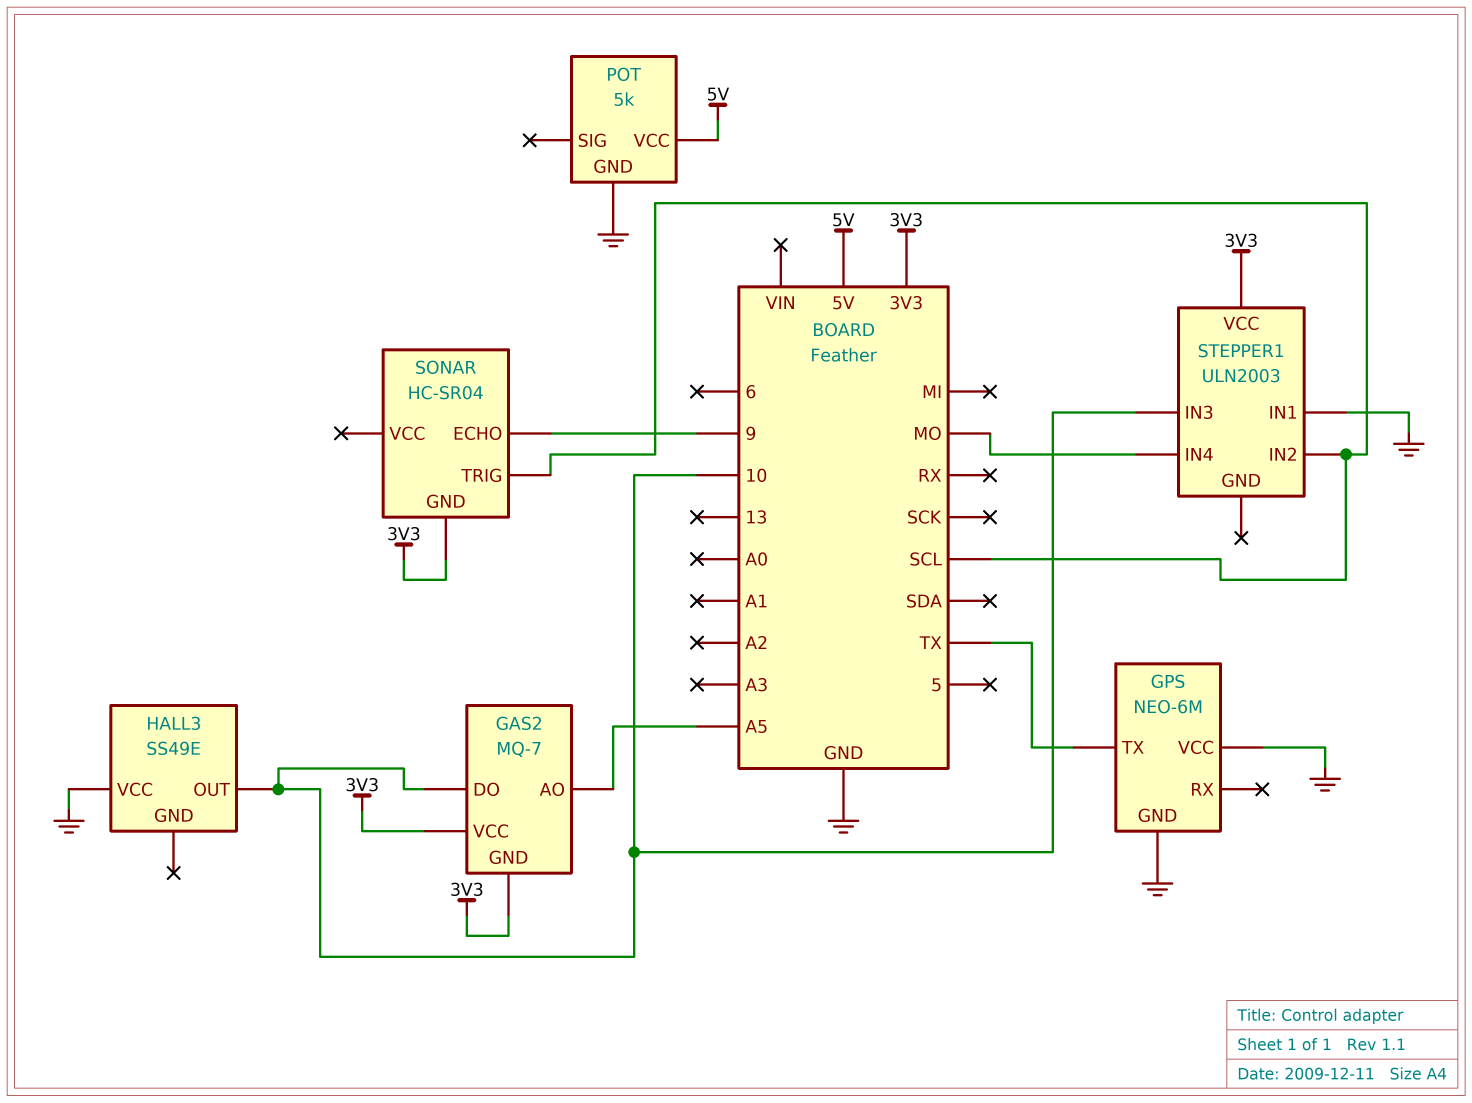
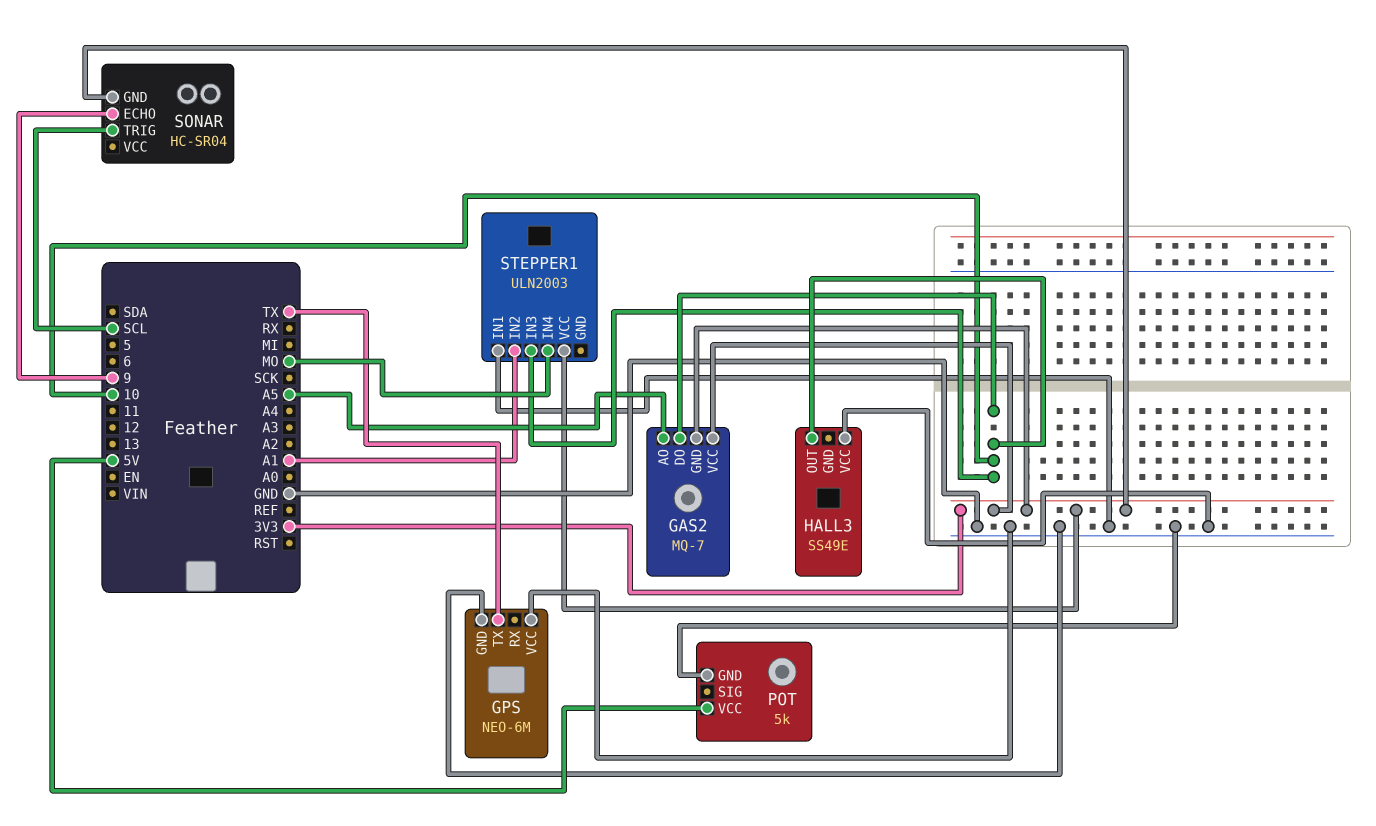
STEPPER1 pin IN2: SCL -> A1

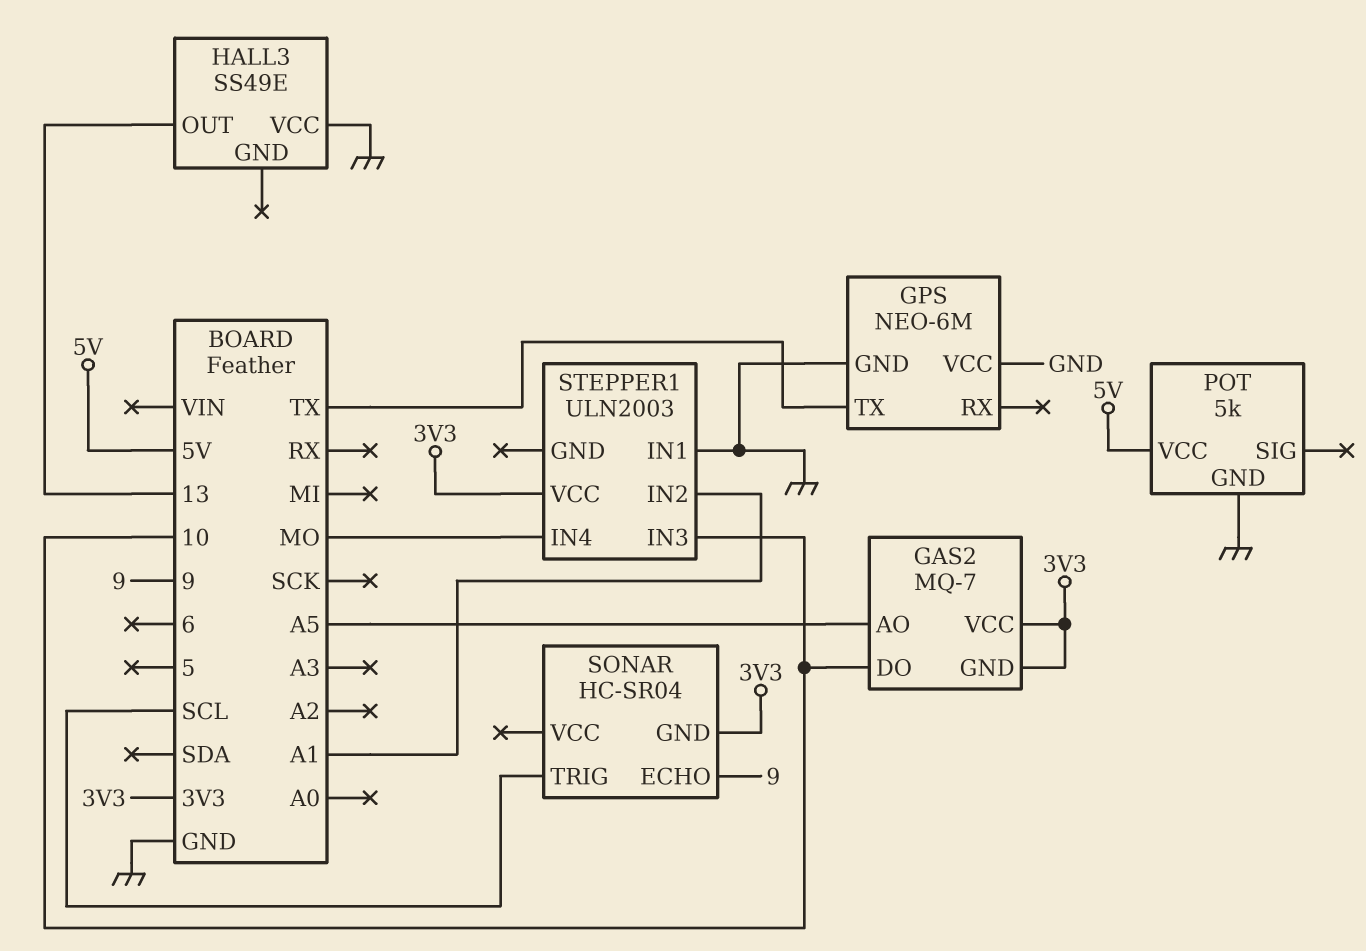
HALL3 pin OUT: 10 -> 13

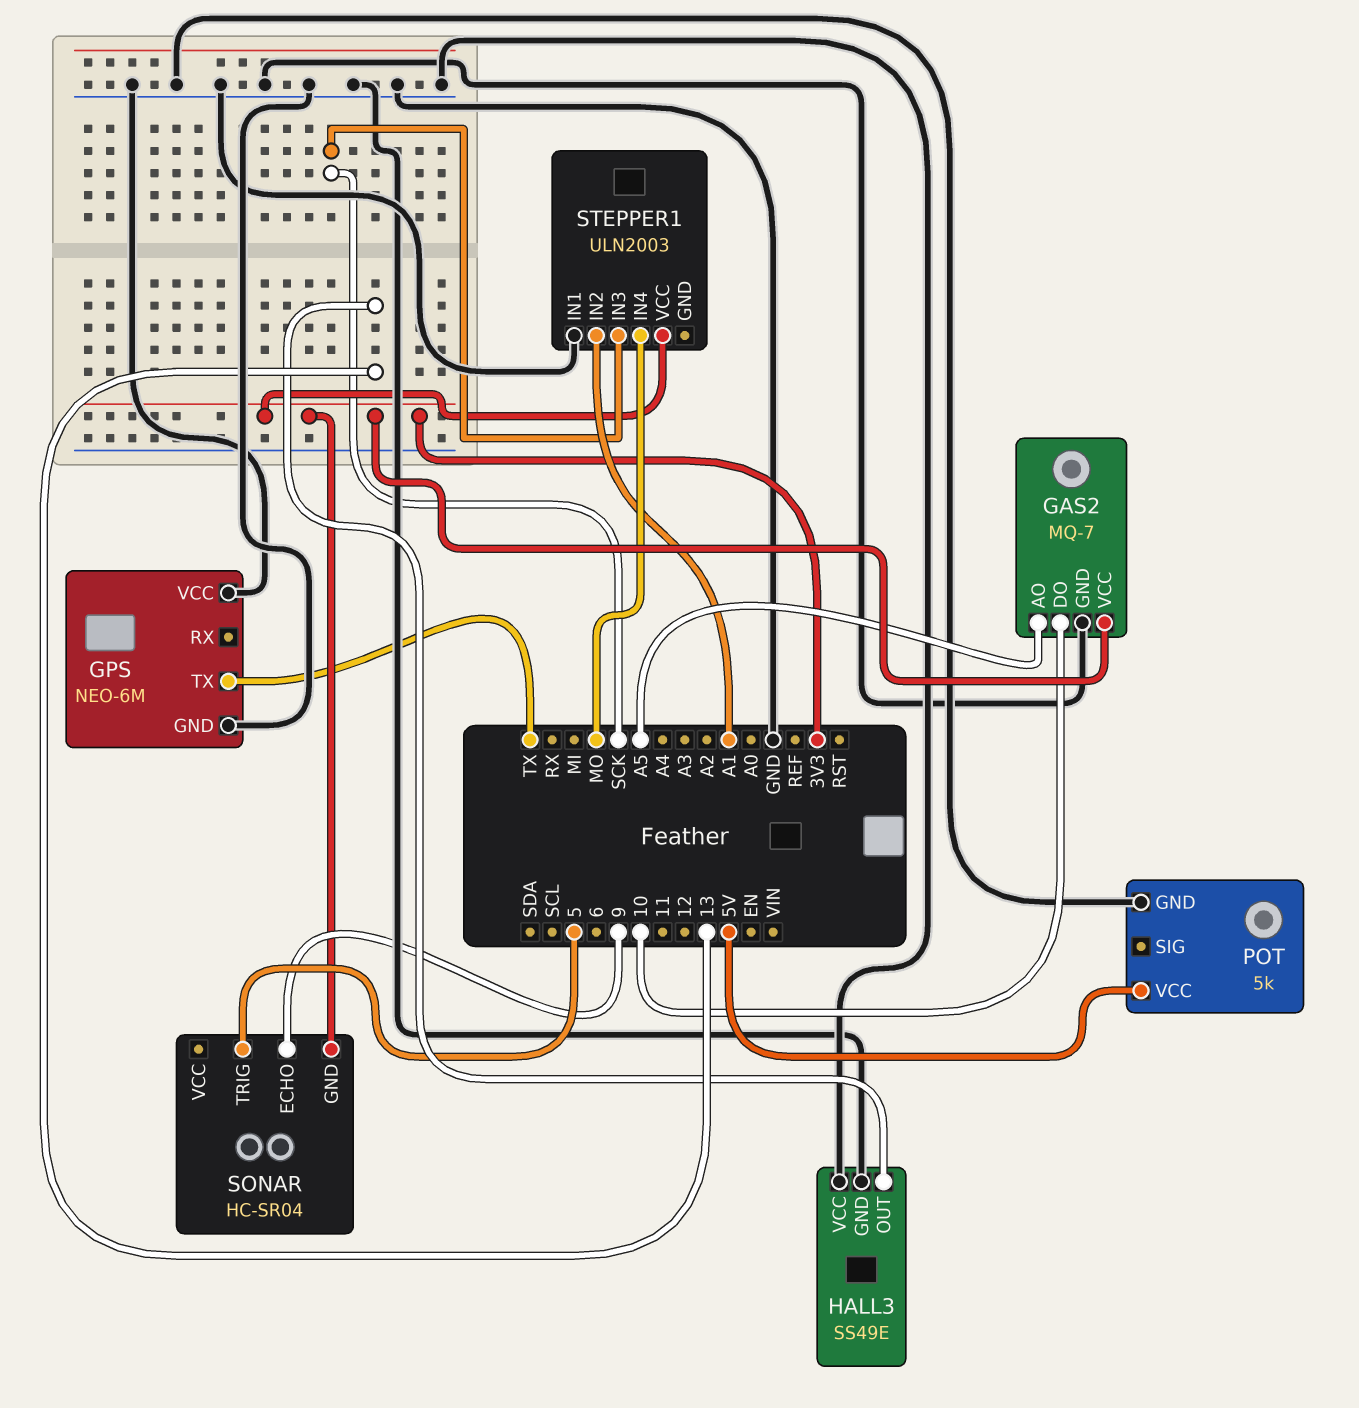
GAS2 pin GND: 3V3 -> GND
HALL3 pin GND: none -> GND
SONAR pin TRIG: SCL -> 5
STEPPER1 pin IN3: 10 -> SCK

